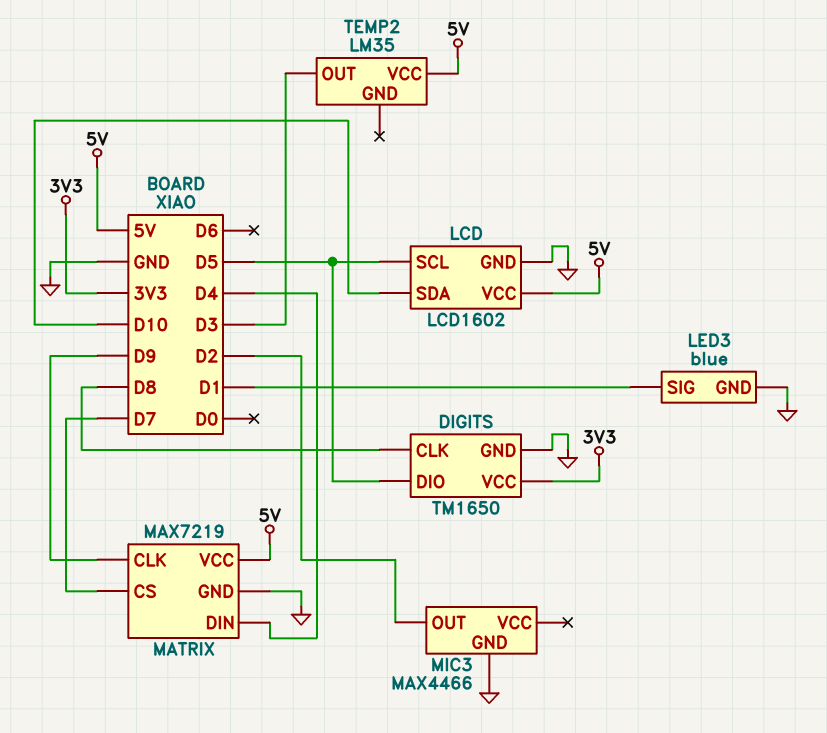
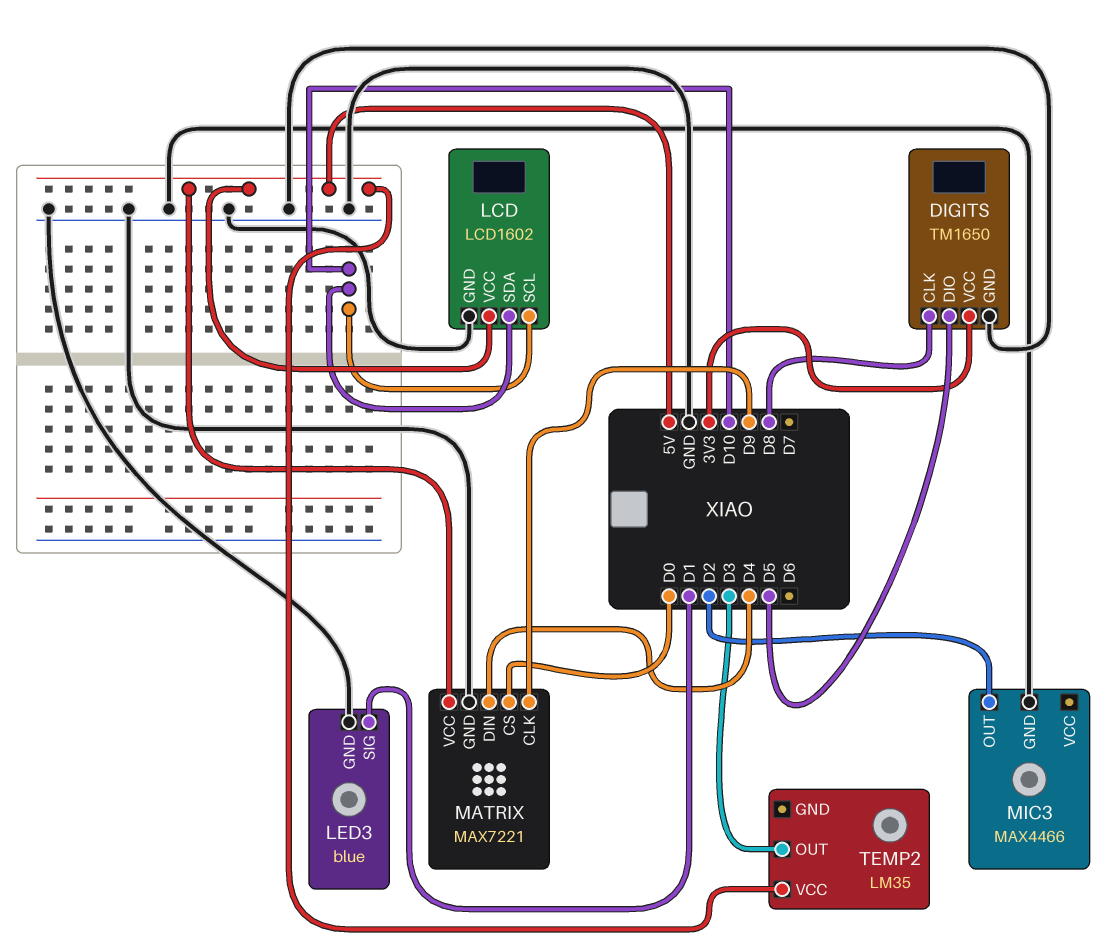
LCD pin SCL: D5 -> D10
MATRIX: MAX7219 -> MAX7221
MATRIX pin CS: D7 -> D0

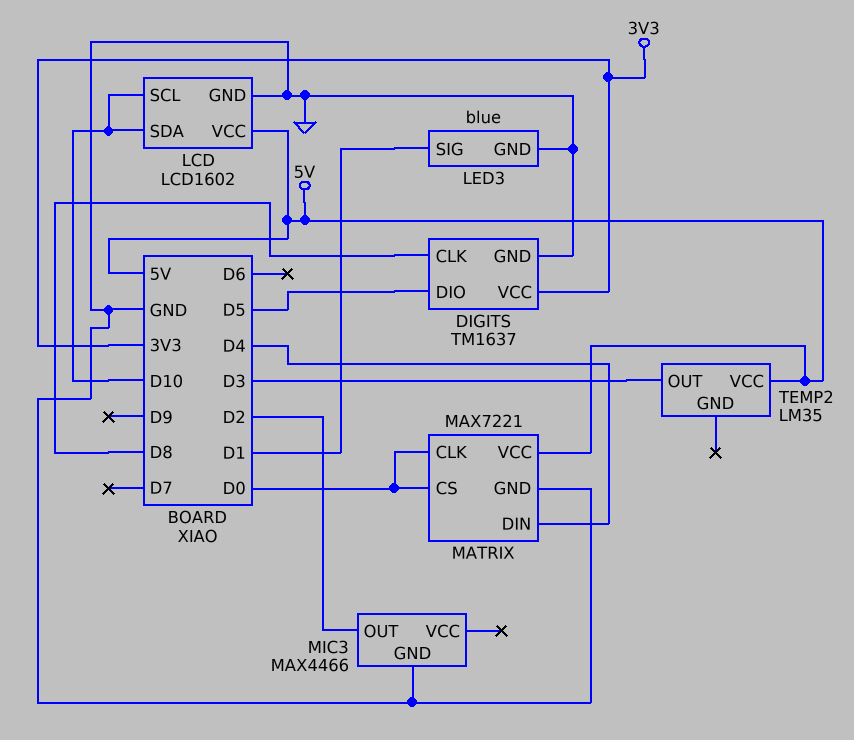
DIGITS: TM1650 -> TM1637
MATRIX pin CLK: D9 -> D0

